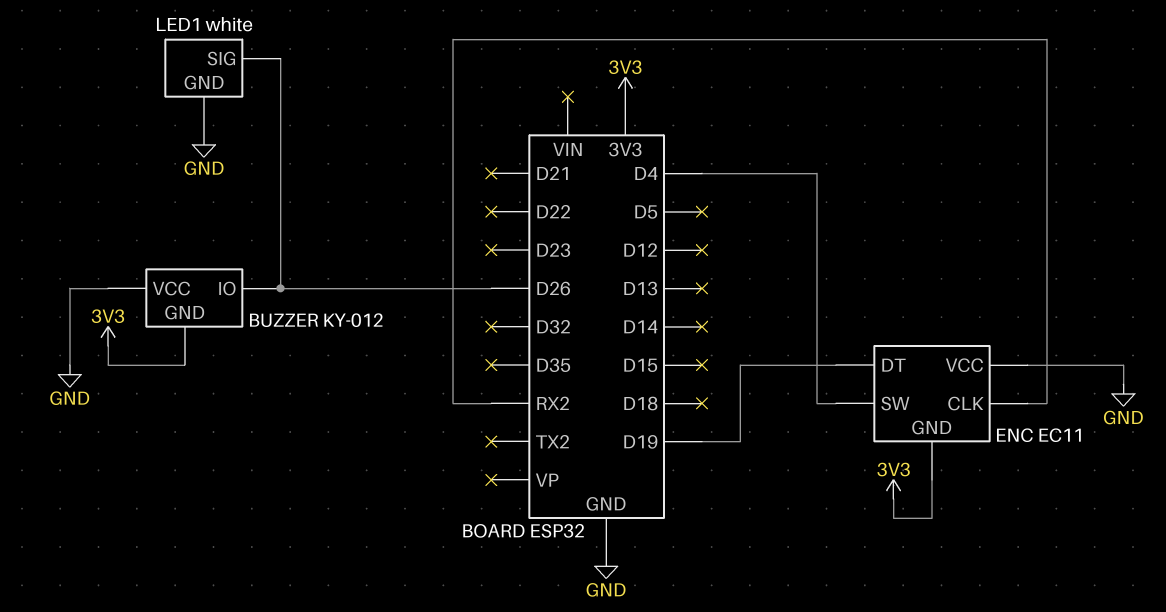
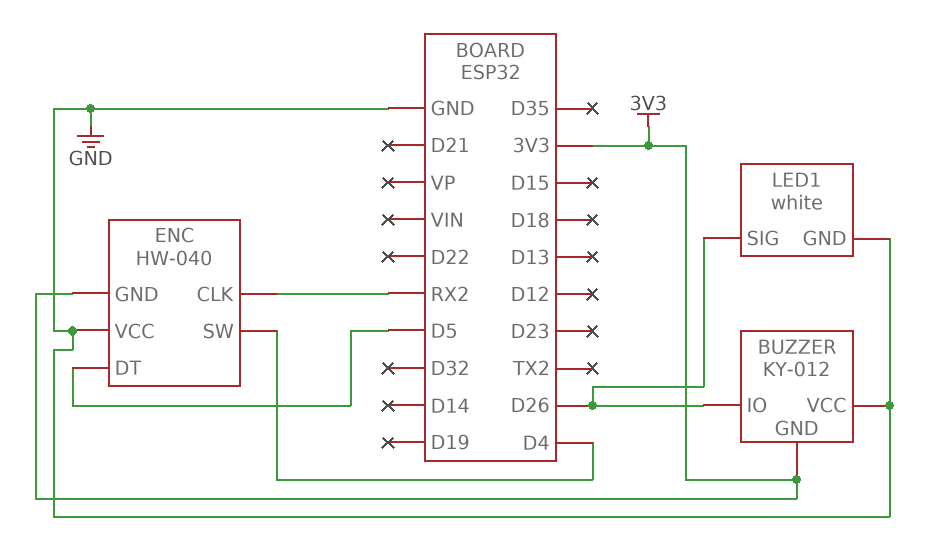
ENC: EC11 -> HW-040
ENC pin DT: D19 -> D5

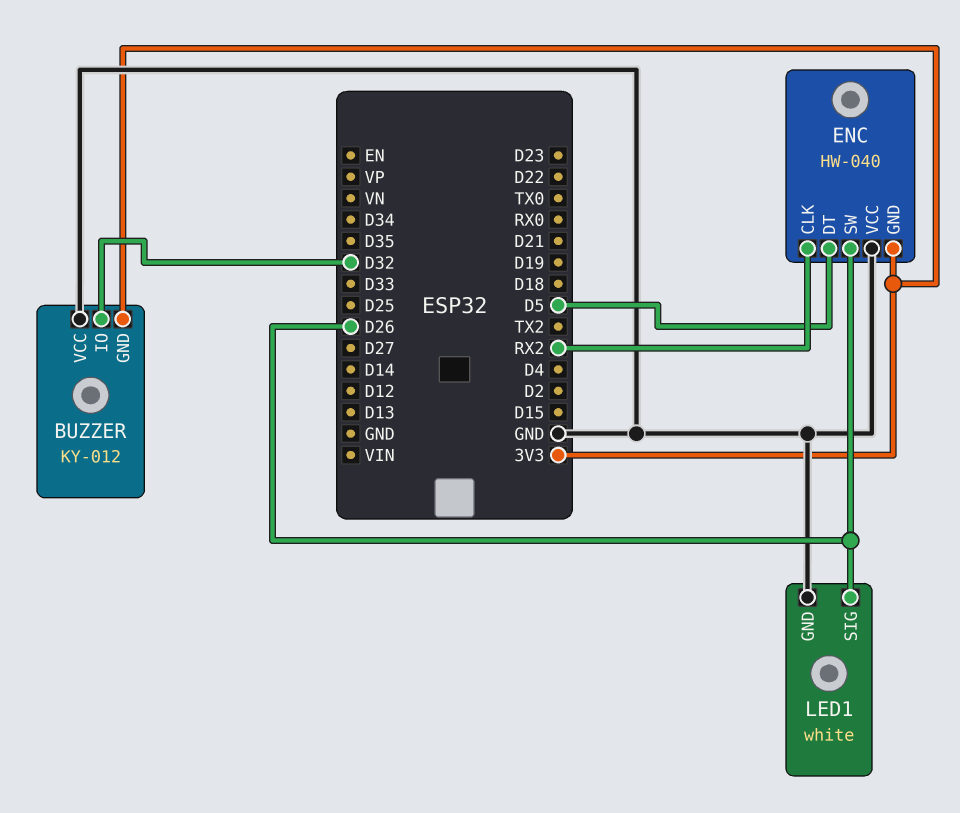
BUZZER pin IO: D26 -> D32
ENC pin SW: D4 -> D26

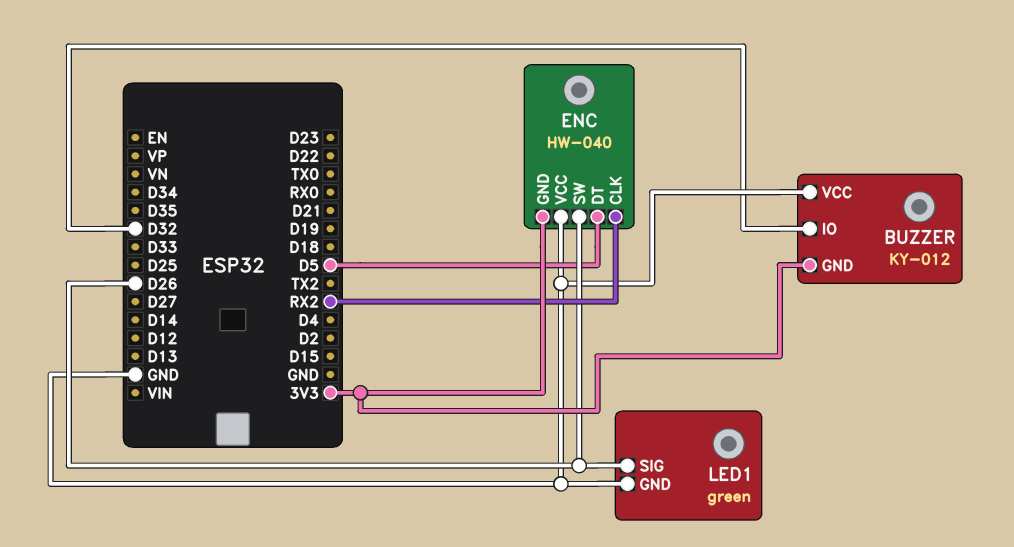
LED1: white -> green

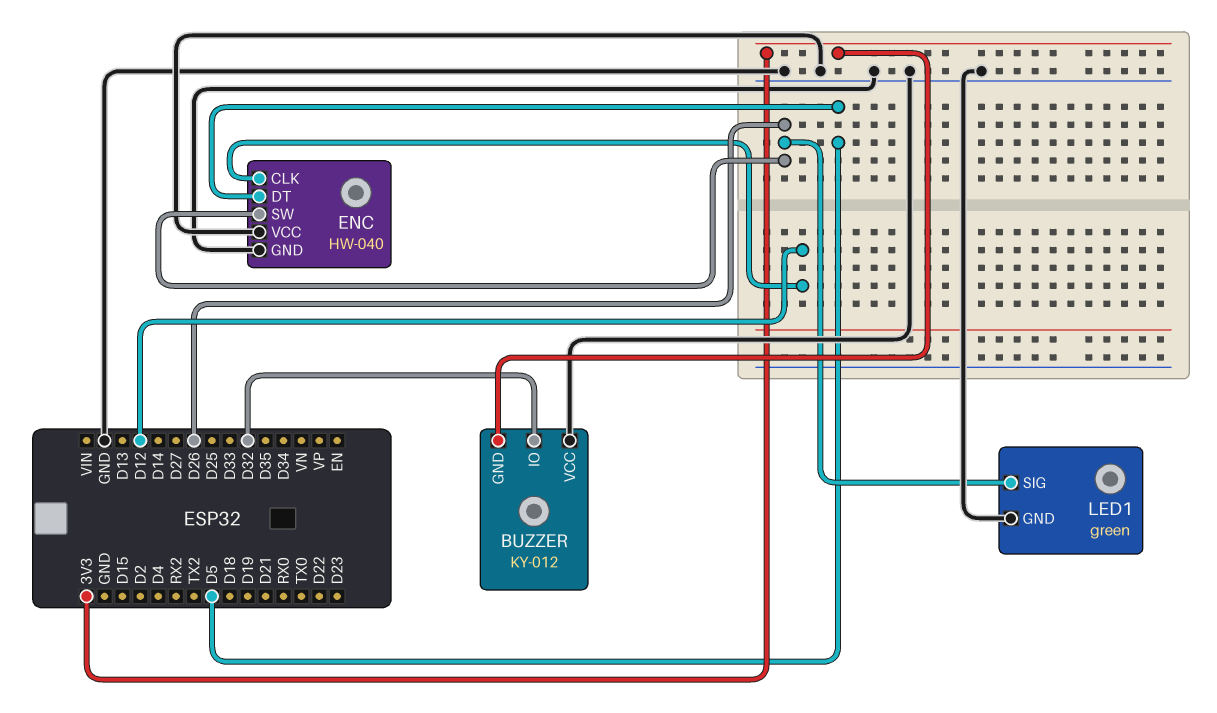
ENC pin CLK: RX2 -> D12
ENC pin GND: 3V3 -> GND

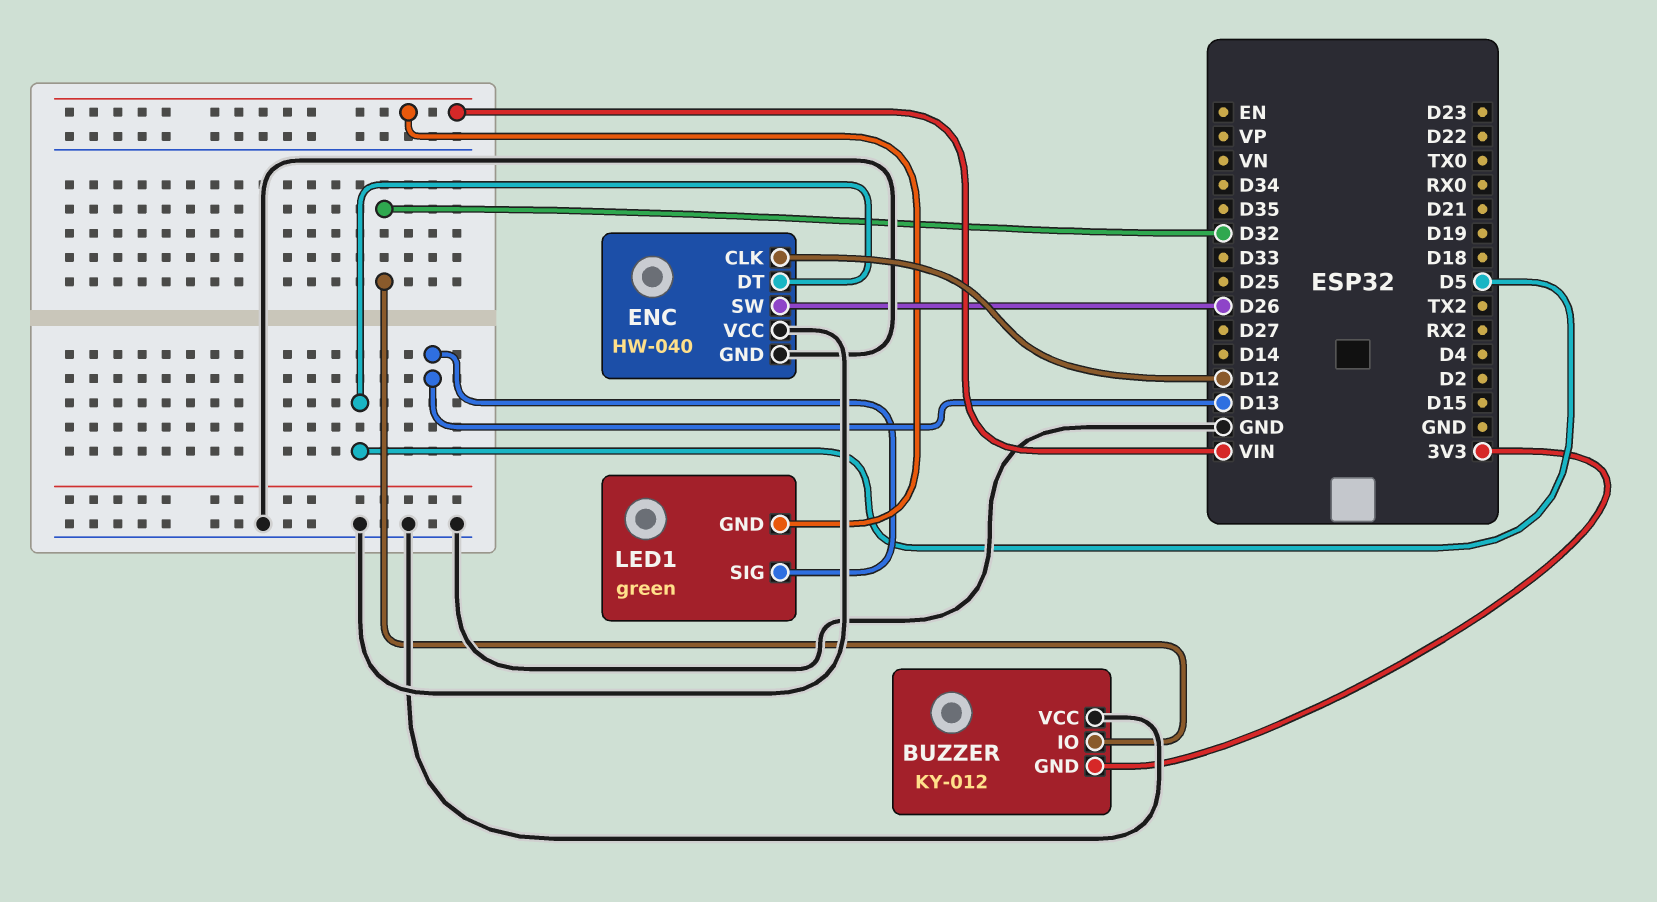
LED1 pin GND: GND -> VIN
LED1 pin SIG: D26 -> D13

